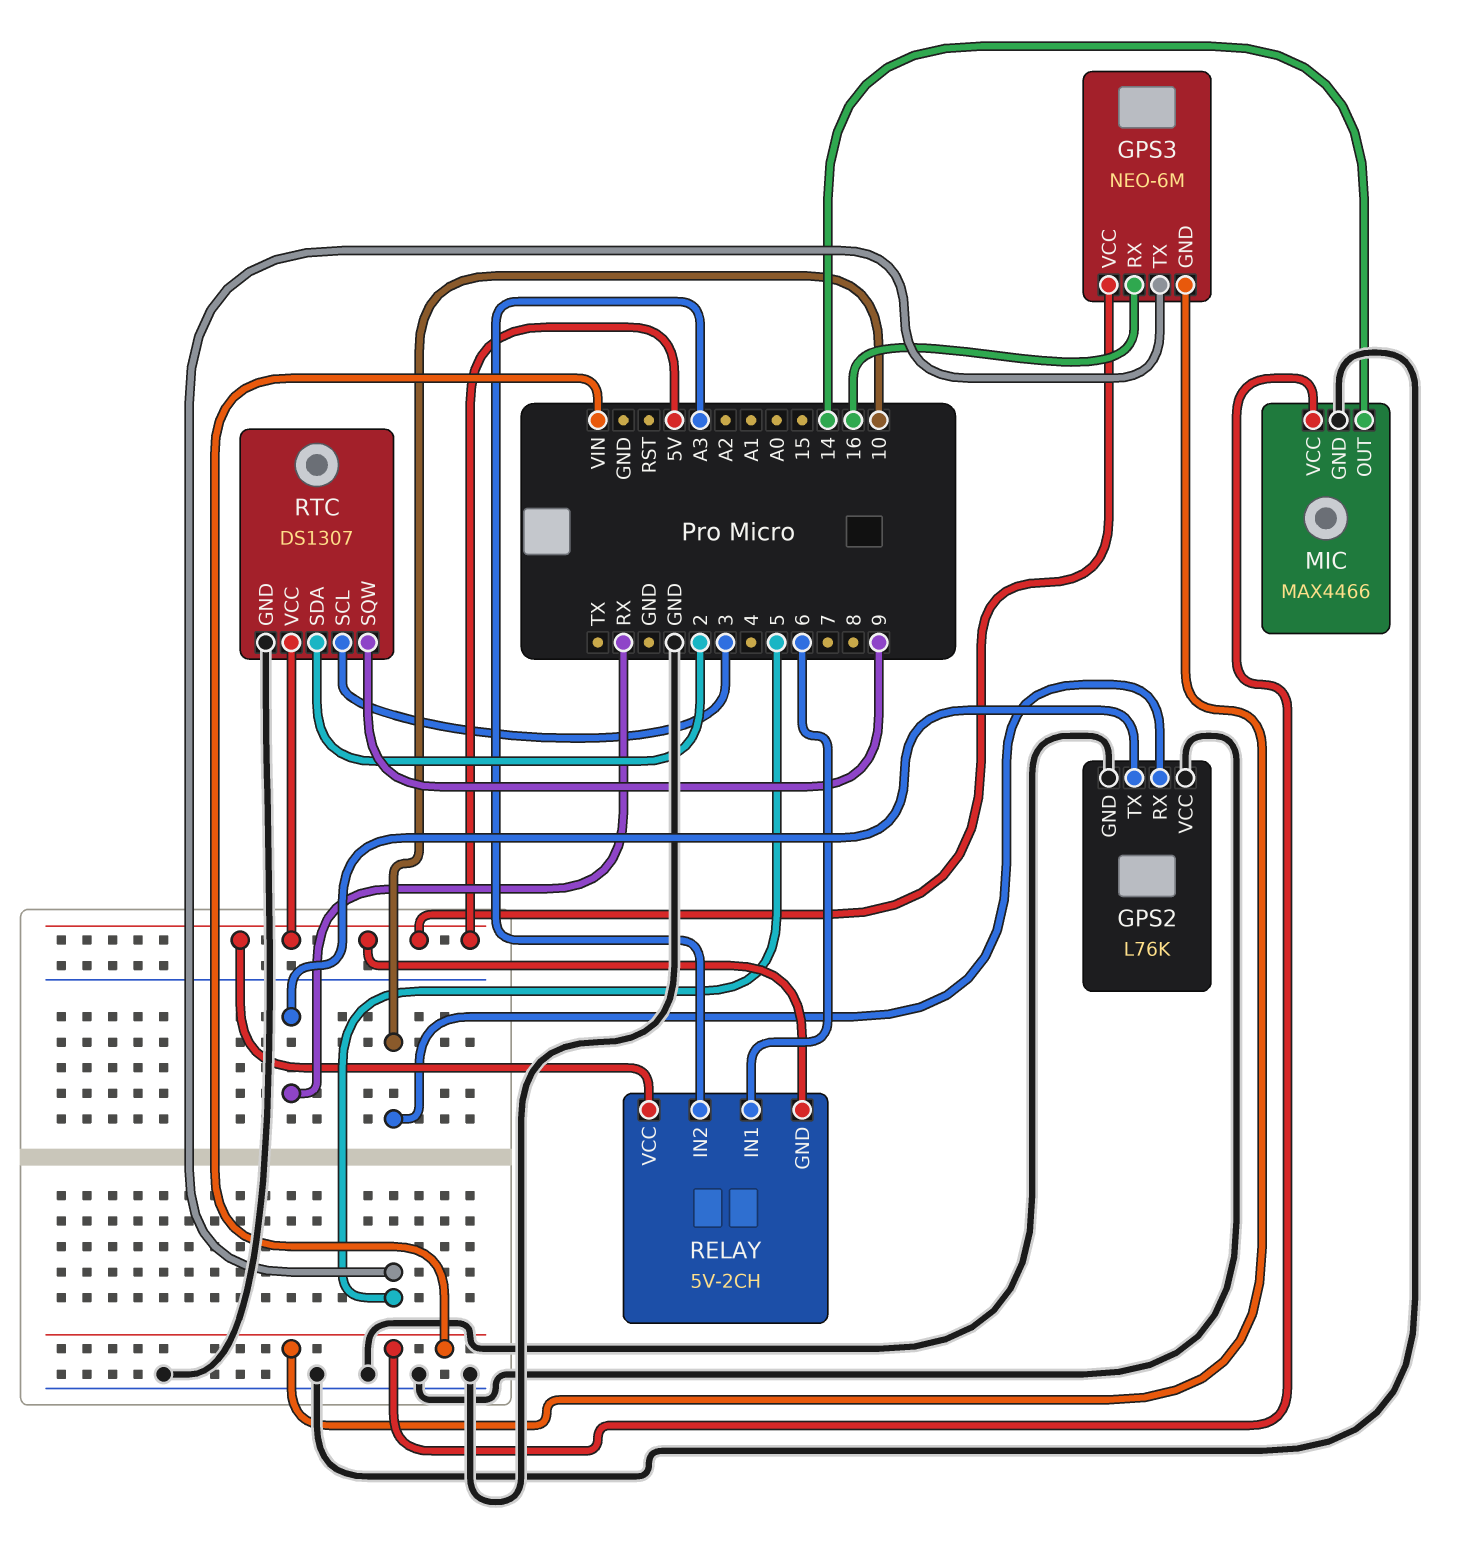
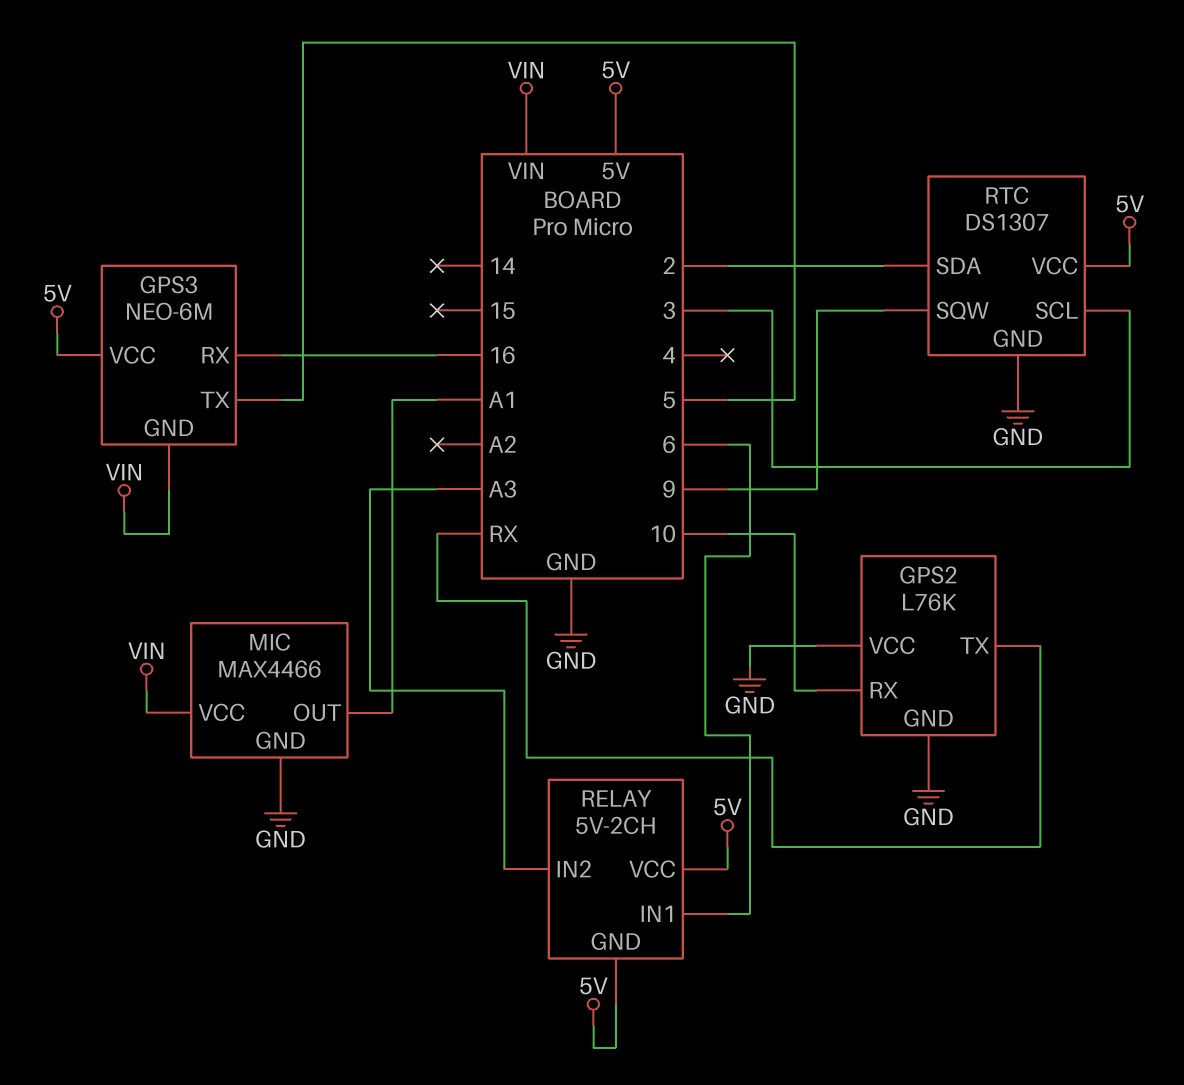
MIC pin OUT: 14 -> A1

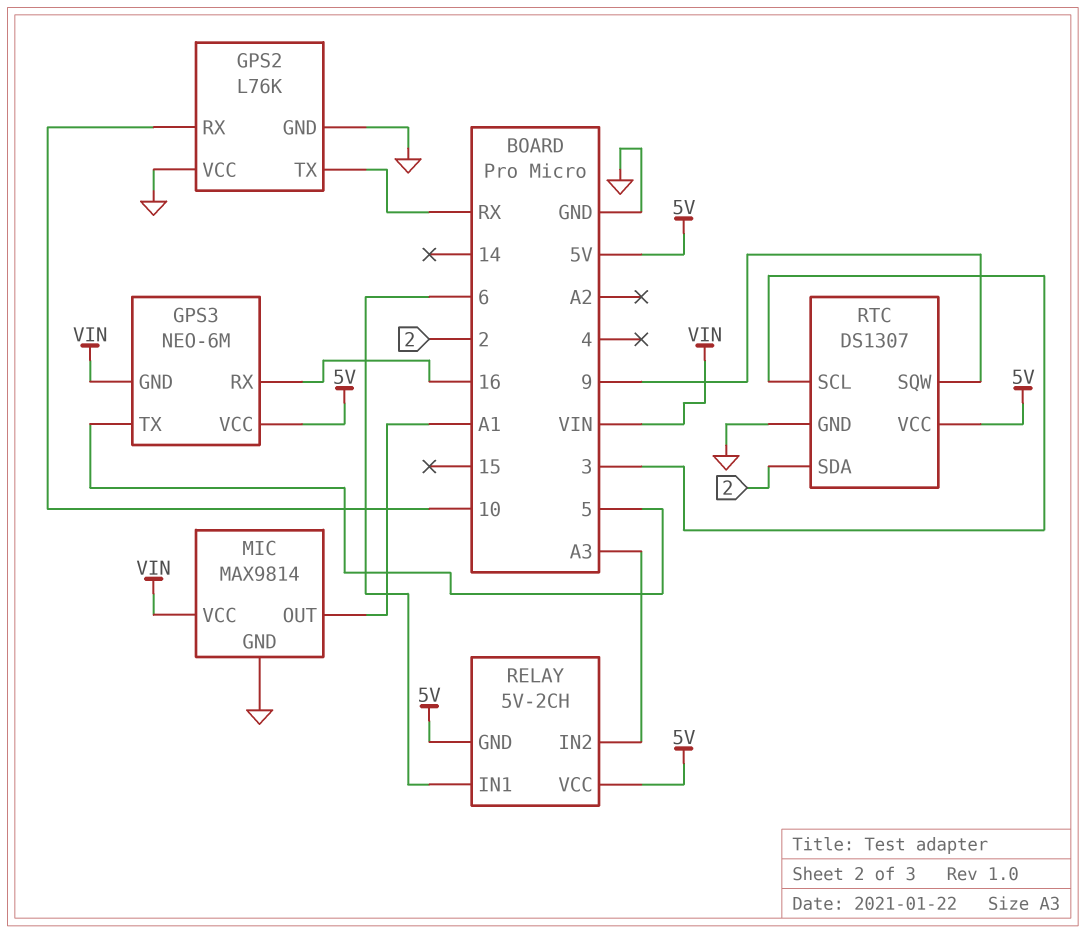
MIC: MAX4466 -> MAX9814

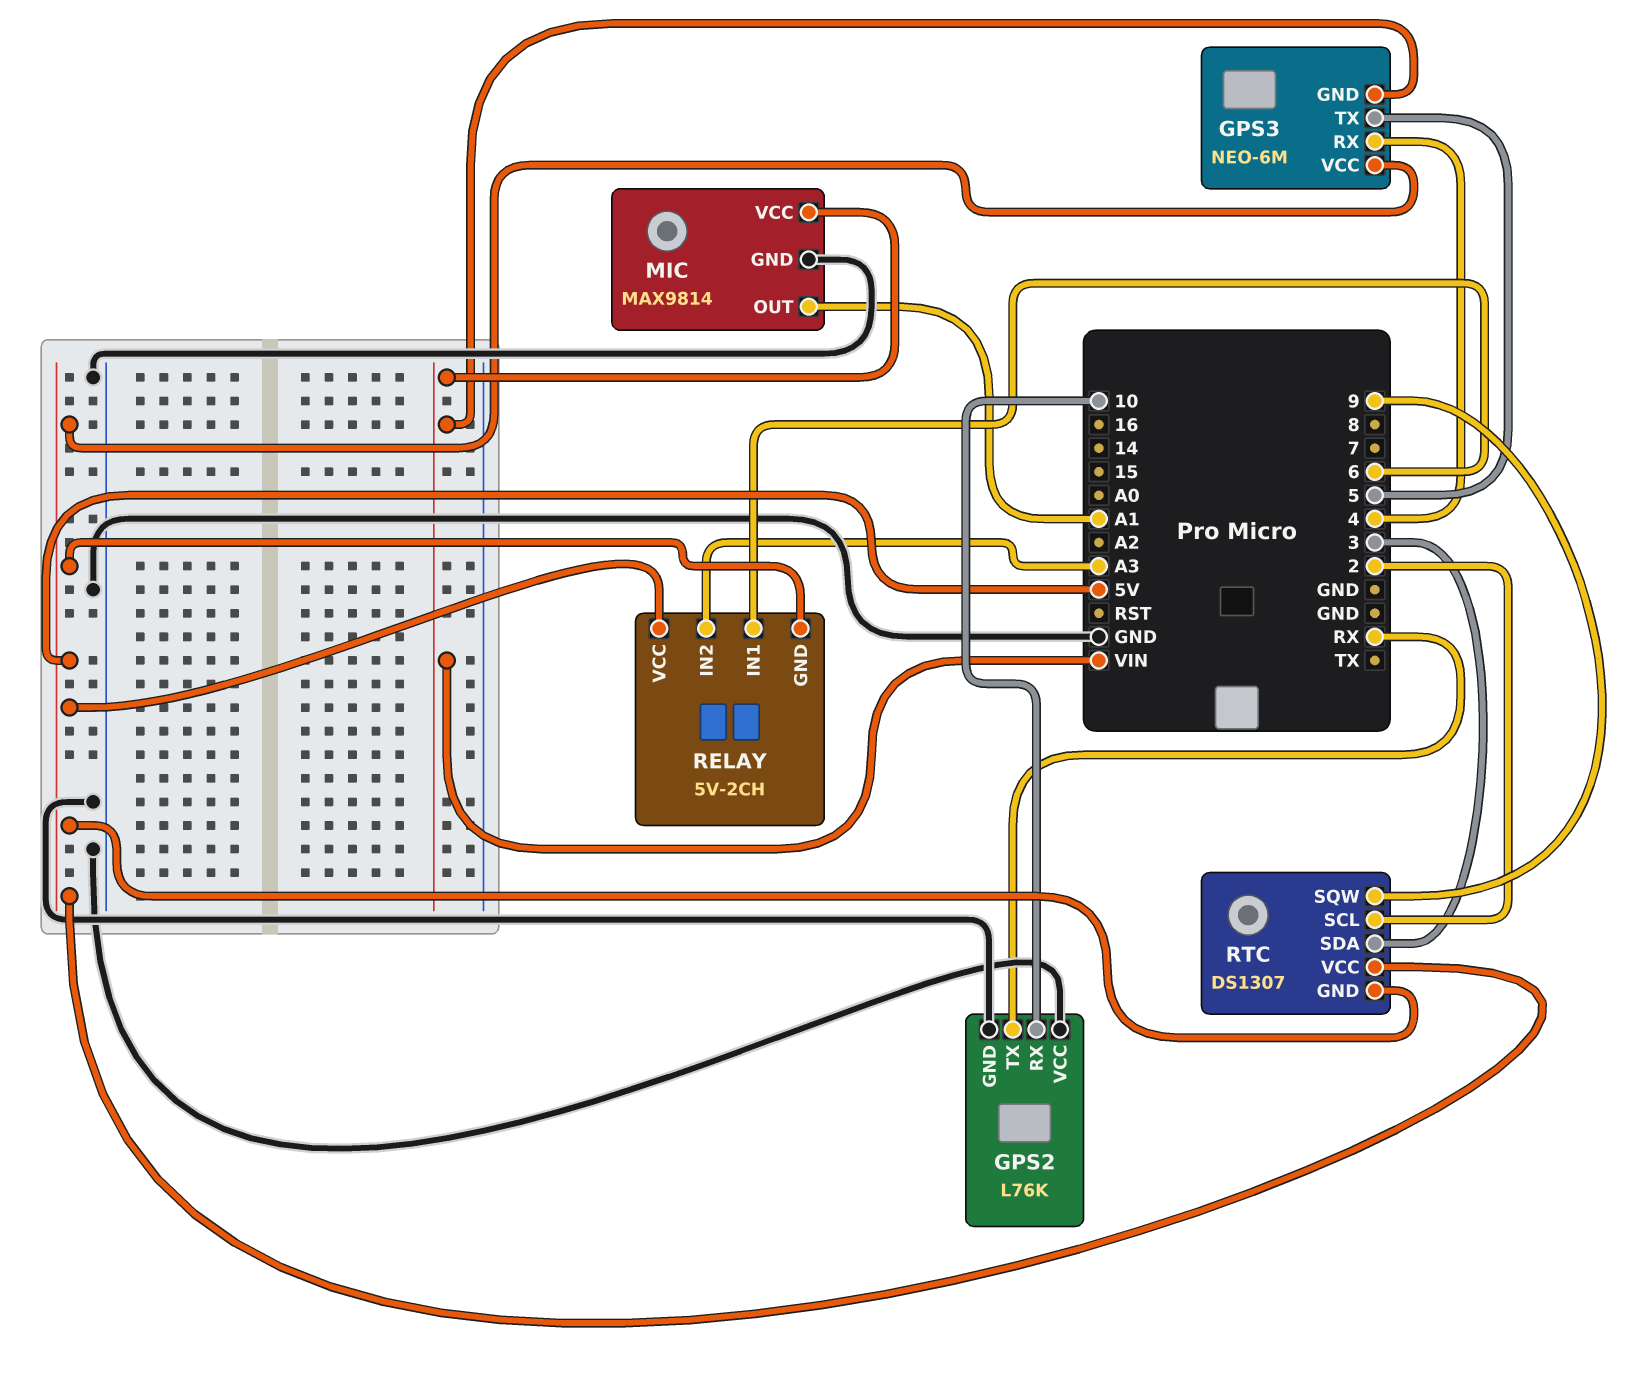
GPS3 pin RX: 16 -> 4
RTC pin GND: GND -> 5V
RTC pin SCL: 3 -> 2
RTC pin SDA: 2 -> 3

